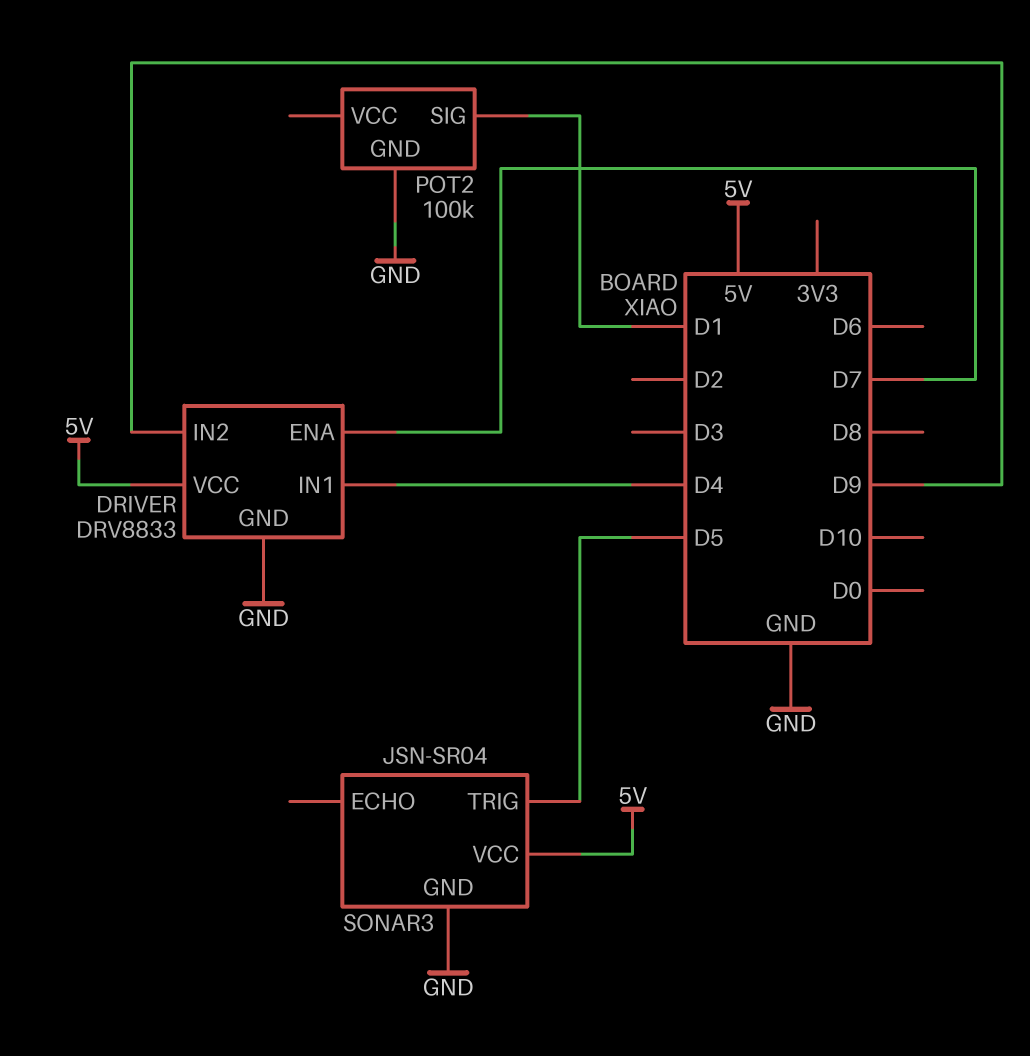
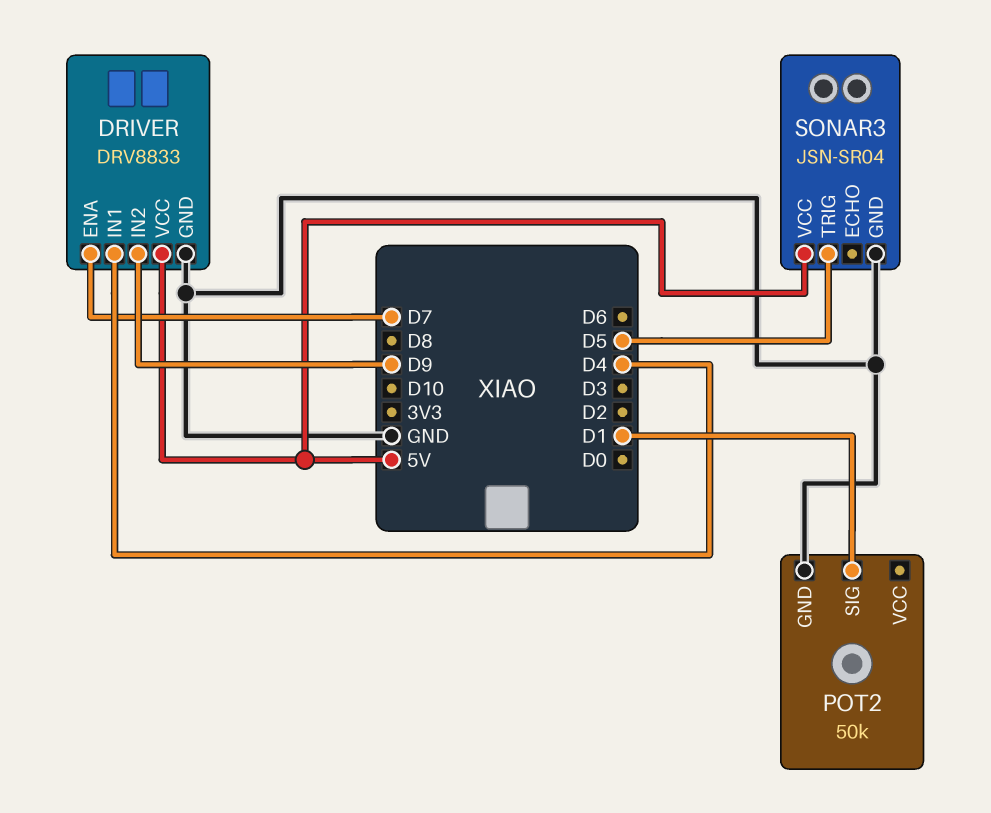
POT2: 100k -> 50k

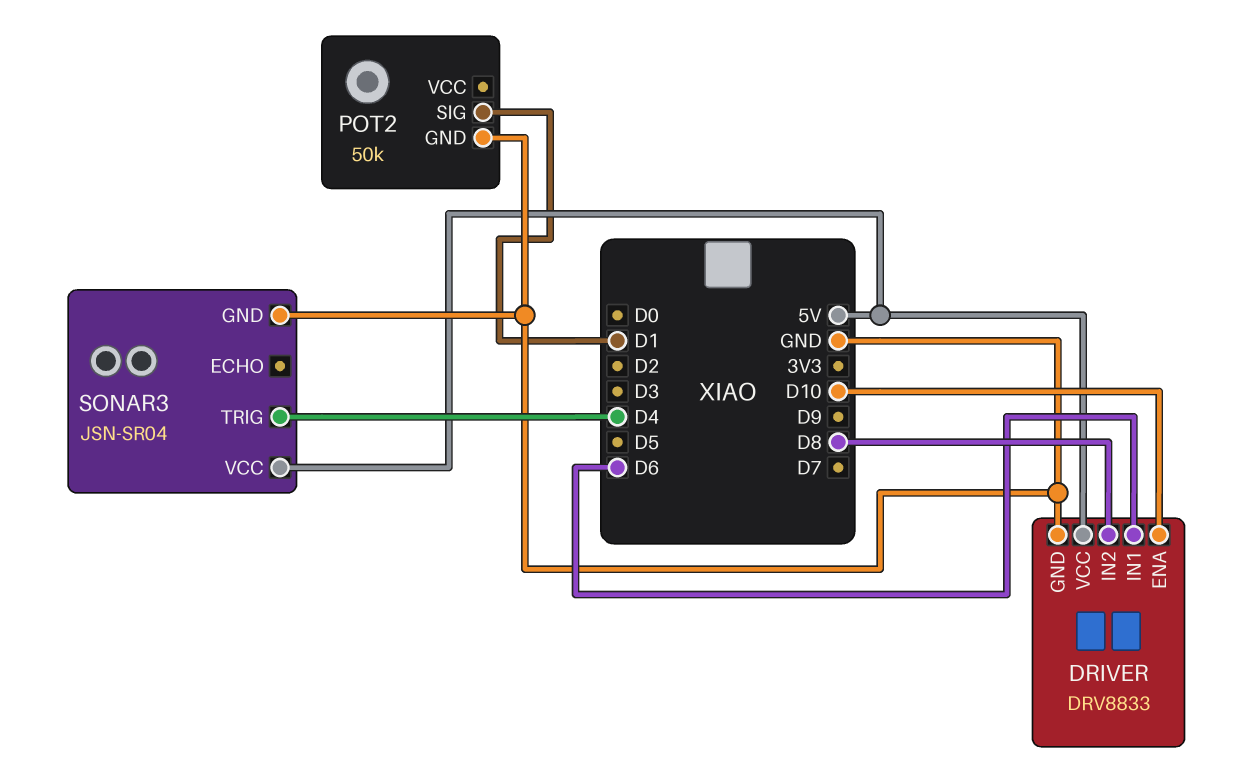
DRIVER pin ENA: D7 -> D10
DRIVER pin IN1: D4 -> D6
DRIVER pin IN2: D9 -> D8
SONAR3 pin TRIG: D5 -> D4

